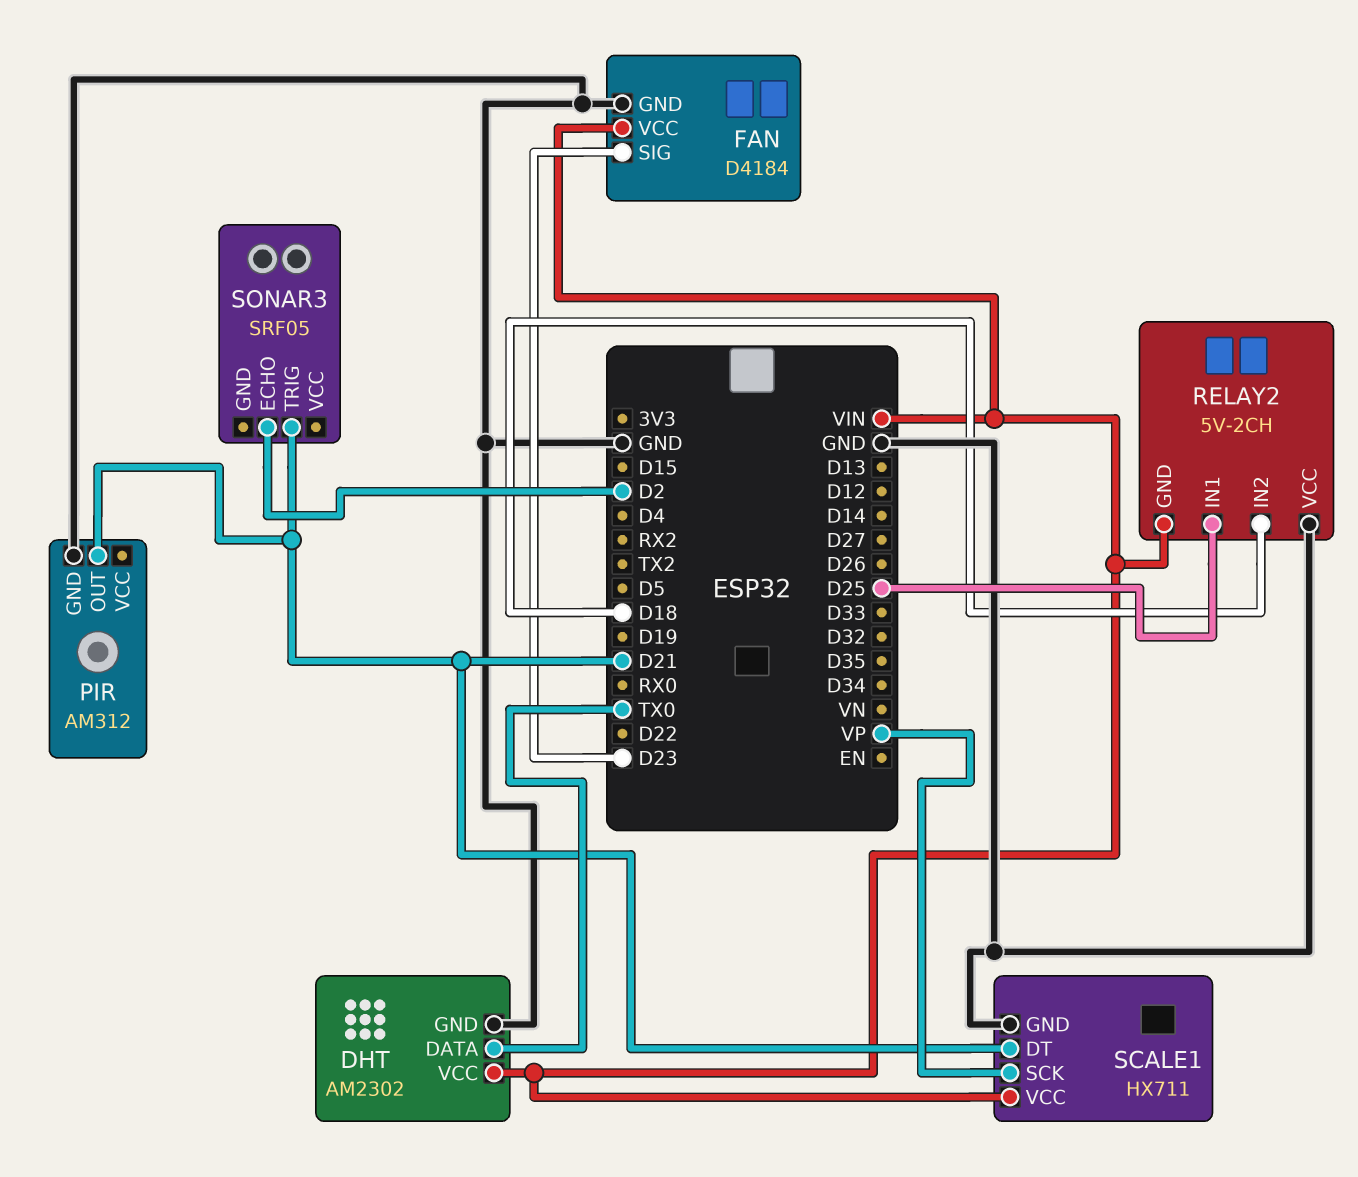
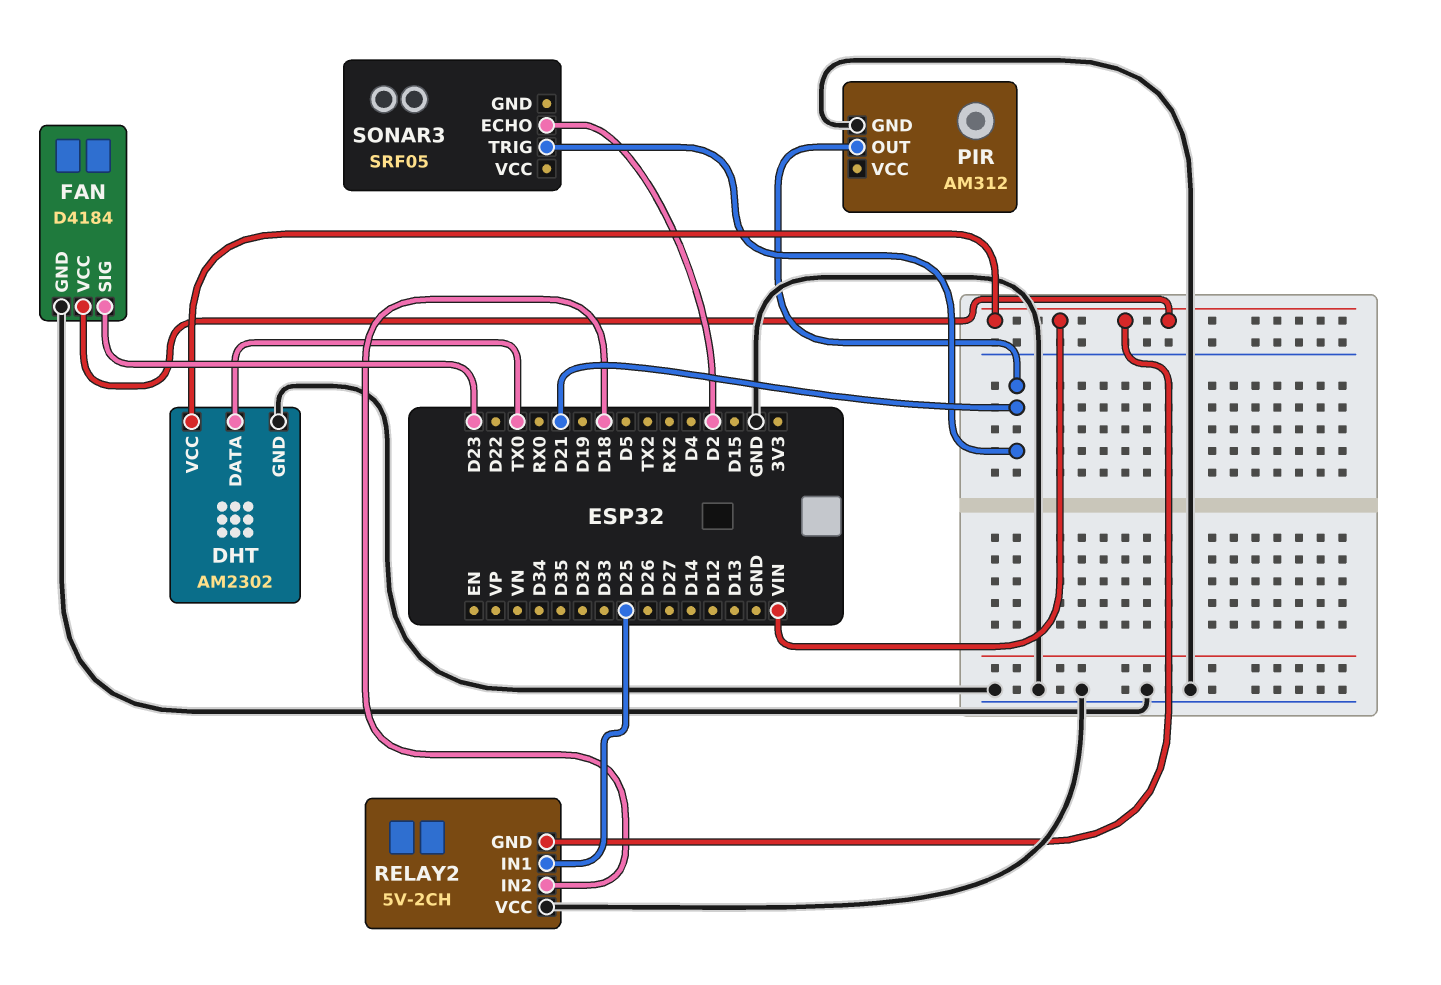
SCALE1: HX711 -> none
SCALE1 pin DT: D21 -> none
SCALE1 pin GND: GND -> none
SCALE1 pin SCK: VP -> none
SCALE1 pin VCC: VIN -> none

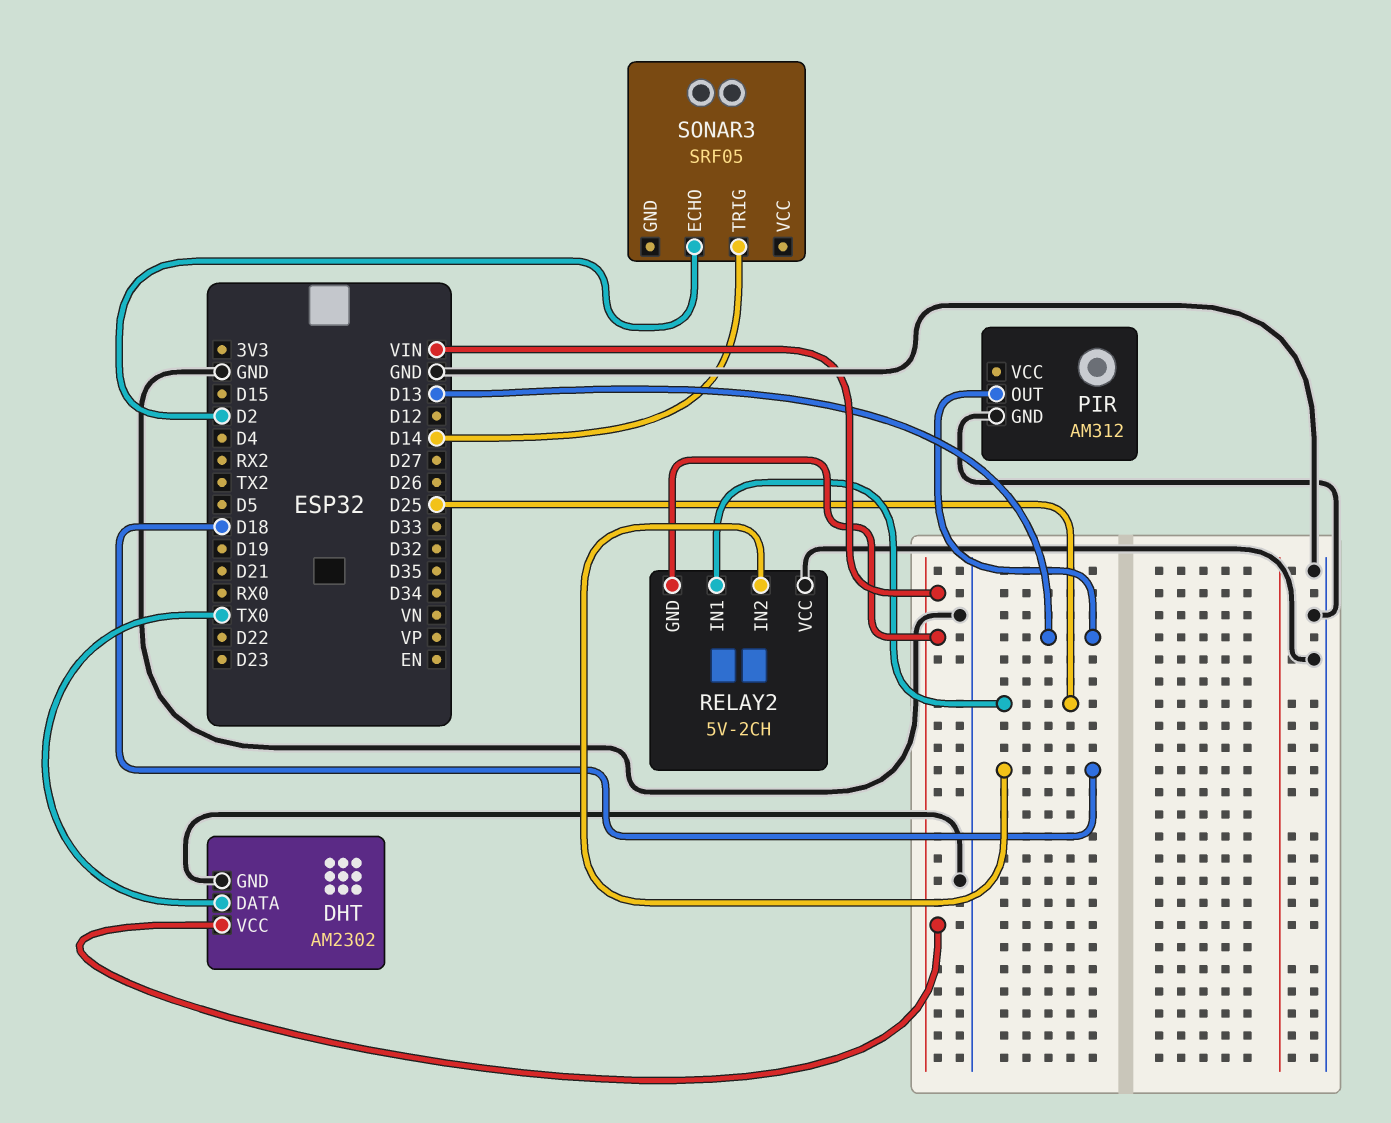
FAN: D4184 -> none
FAN pin GND: GND -> none
FAN pin SIG: D23 -> none
FAN pin VCC: VIN -> none
PIR pin OUT: D21 -> D13
SONAR3 pin TRIG: D21 -> D14

